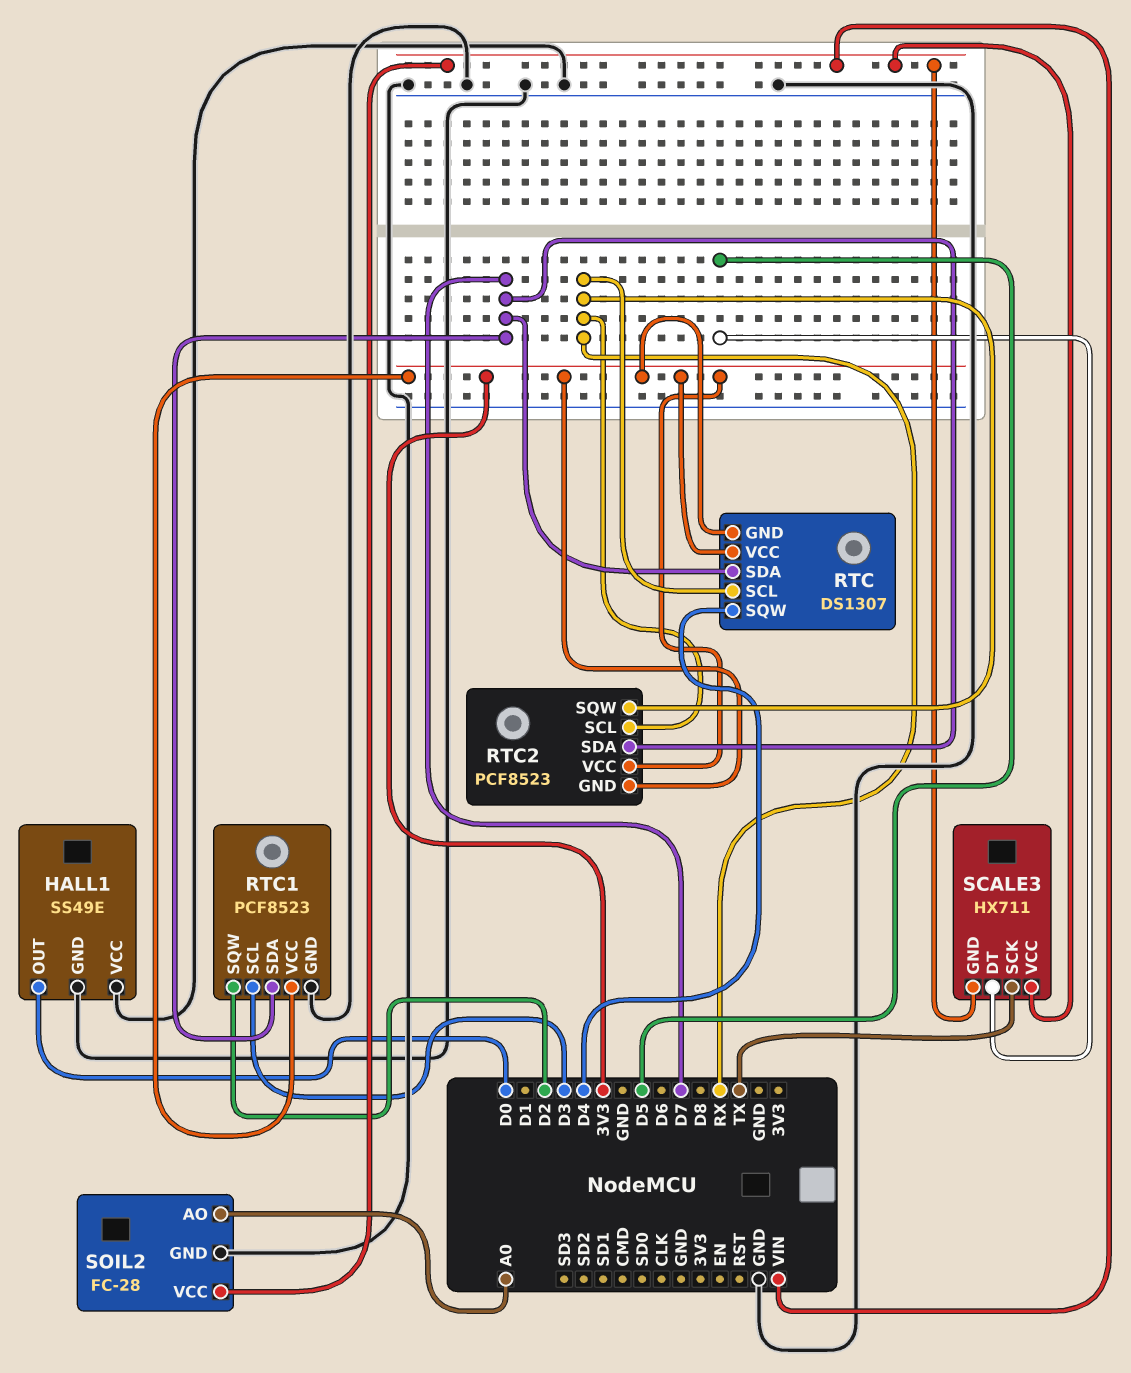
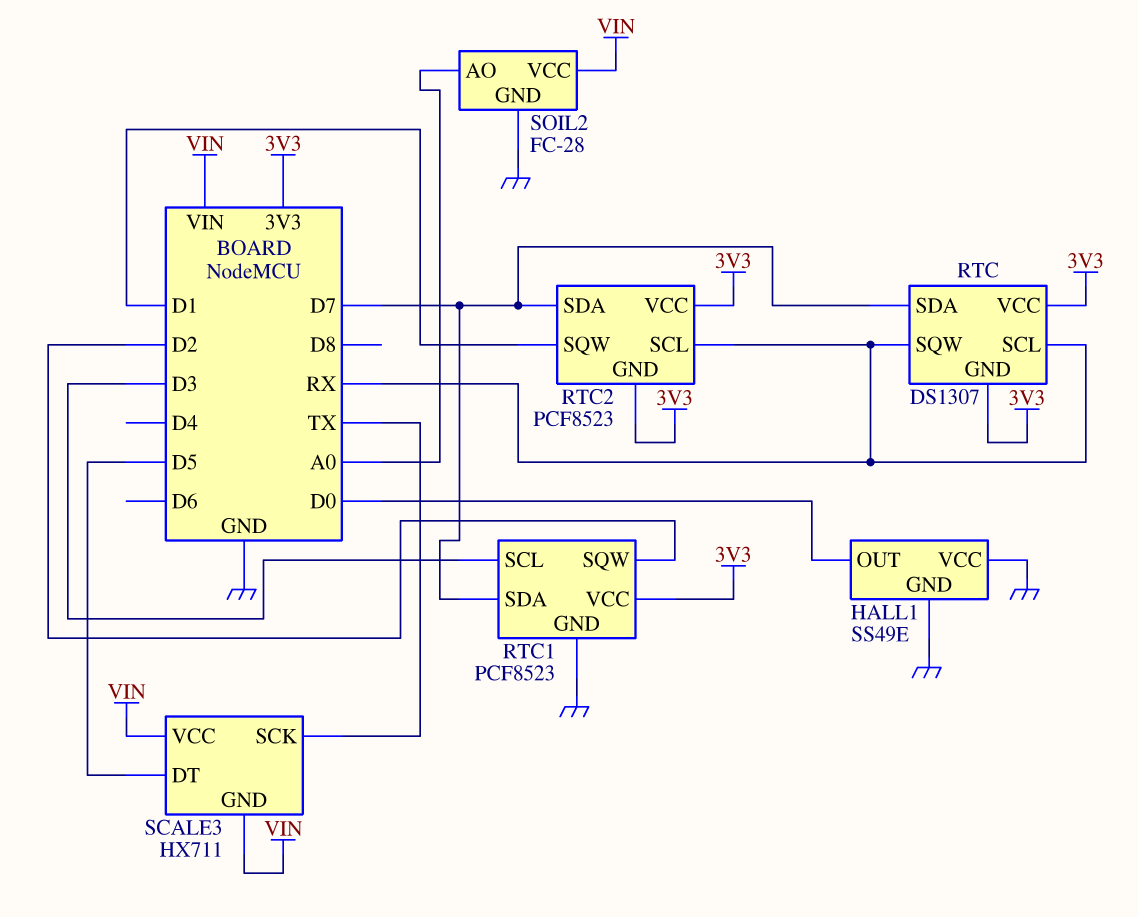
RTC pin SQW: D4 -> RX
RTC2 pin SQW: RX -> D1

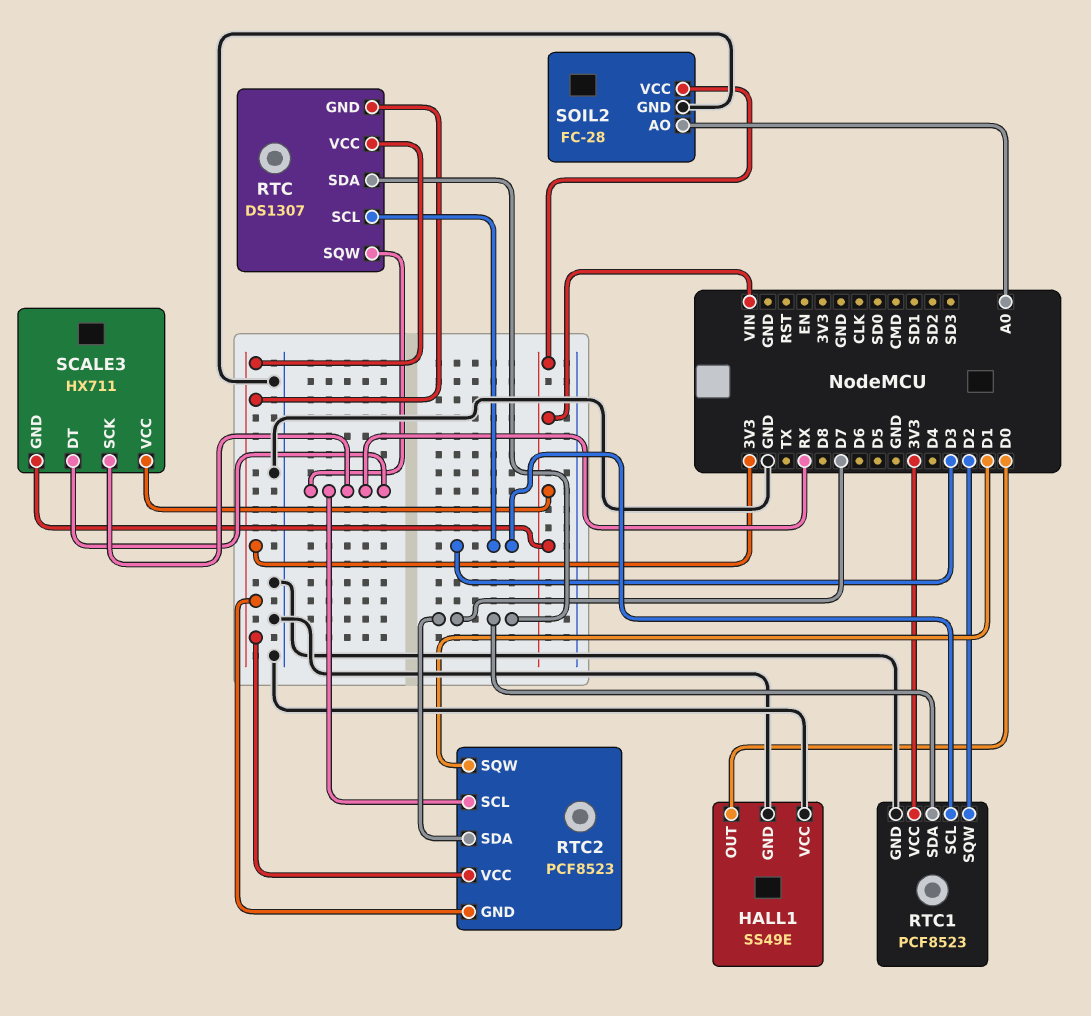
RTC pin SCL: RX -> D3
SCALE3 pin DT: D5 -> RX
SCALE3 pin SCK: TX -> RX

